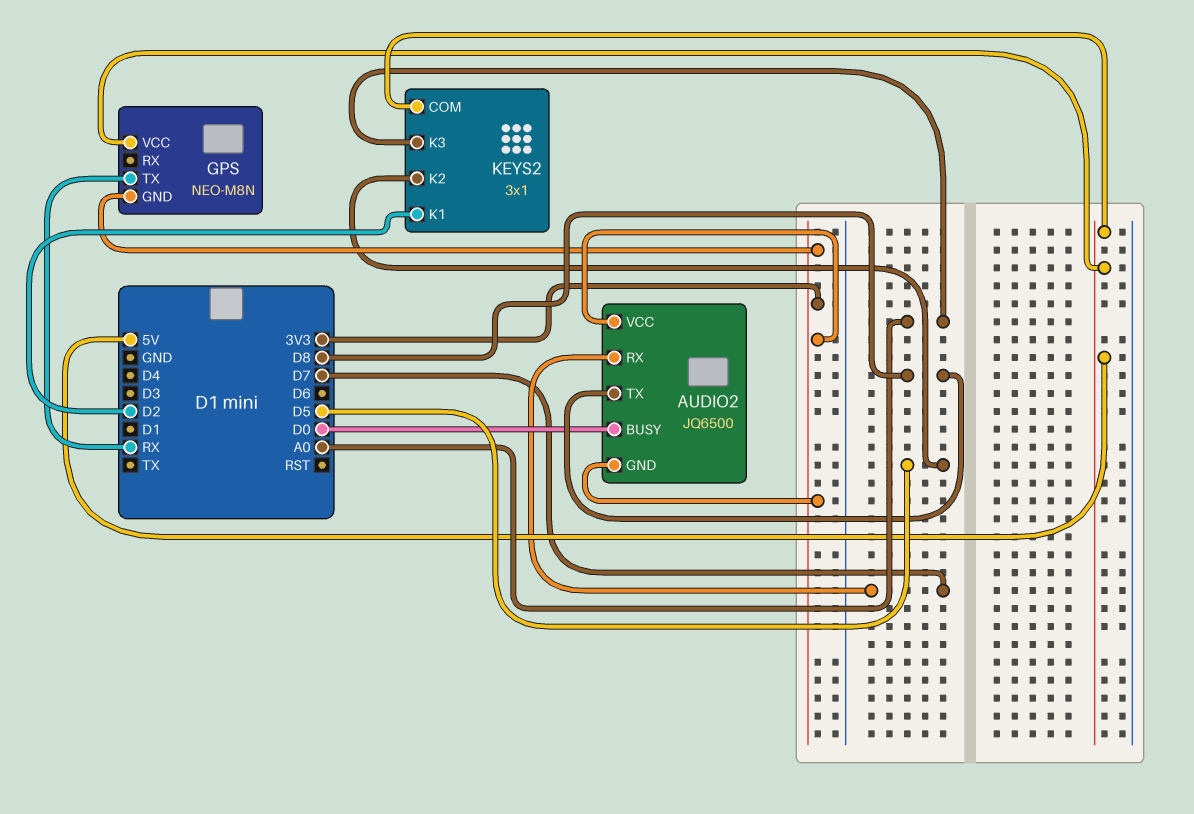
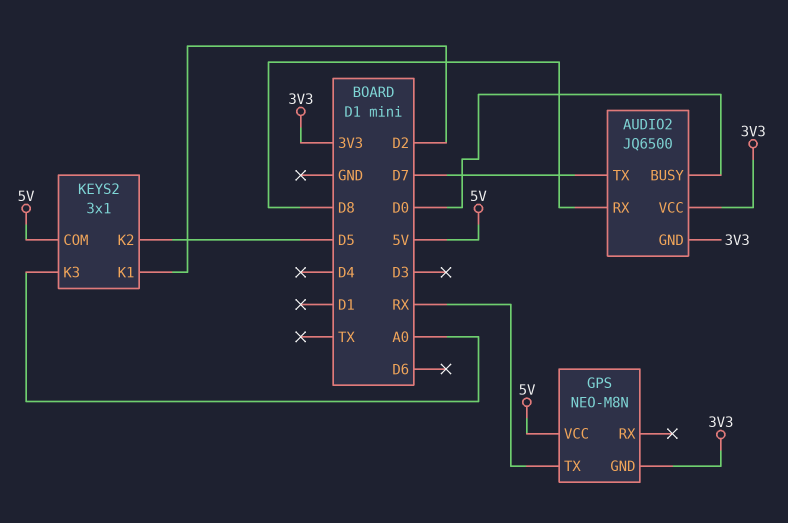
AUDIO2 pin RX: D7 -> D8
AUDIO2 pin TX: D8 -> D7

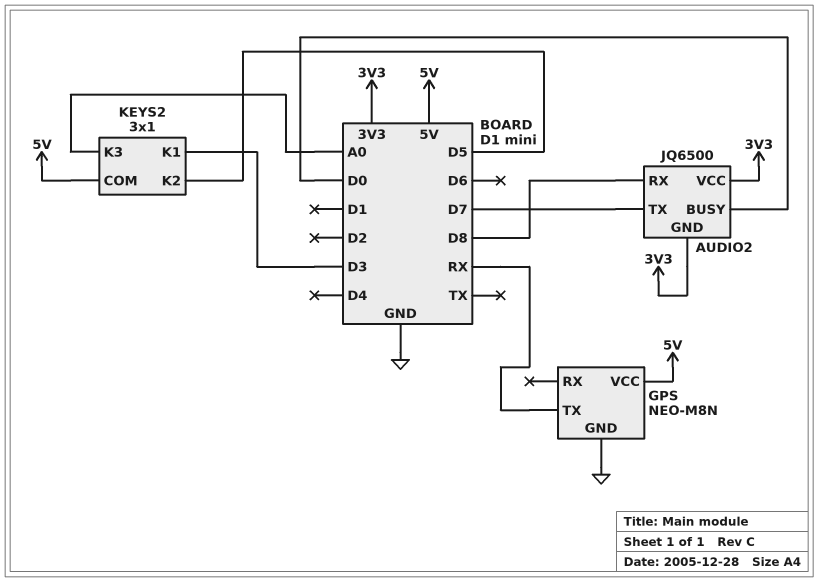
GPS pin GND: 3V3 -> GND
KEYS2 pin K1: D2 -> D3

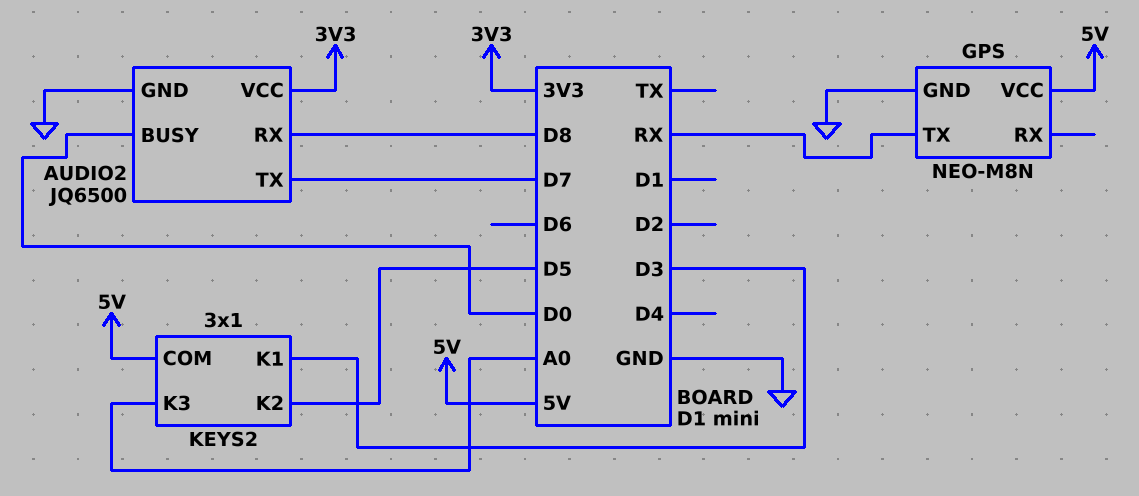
AUDIO2 pin GND: 3V3 -> GND

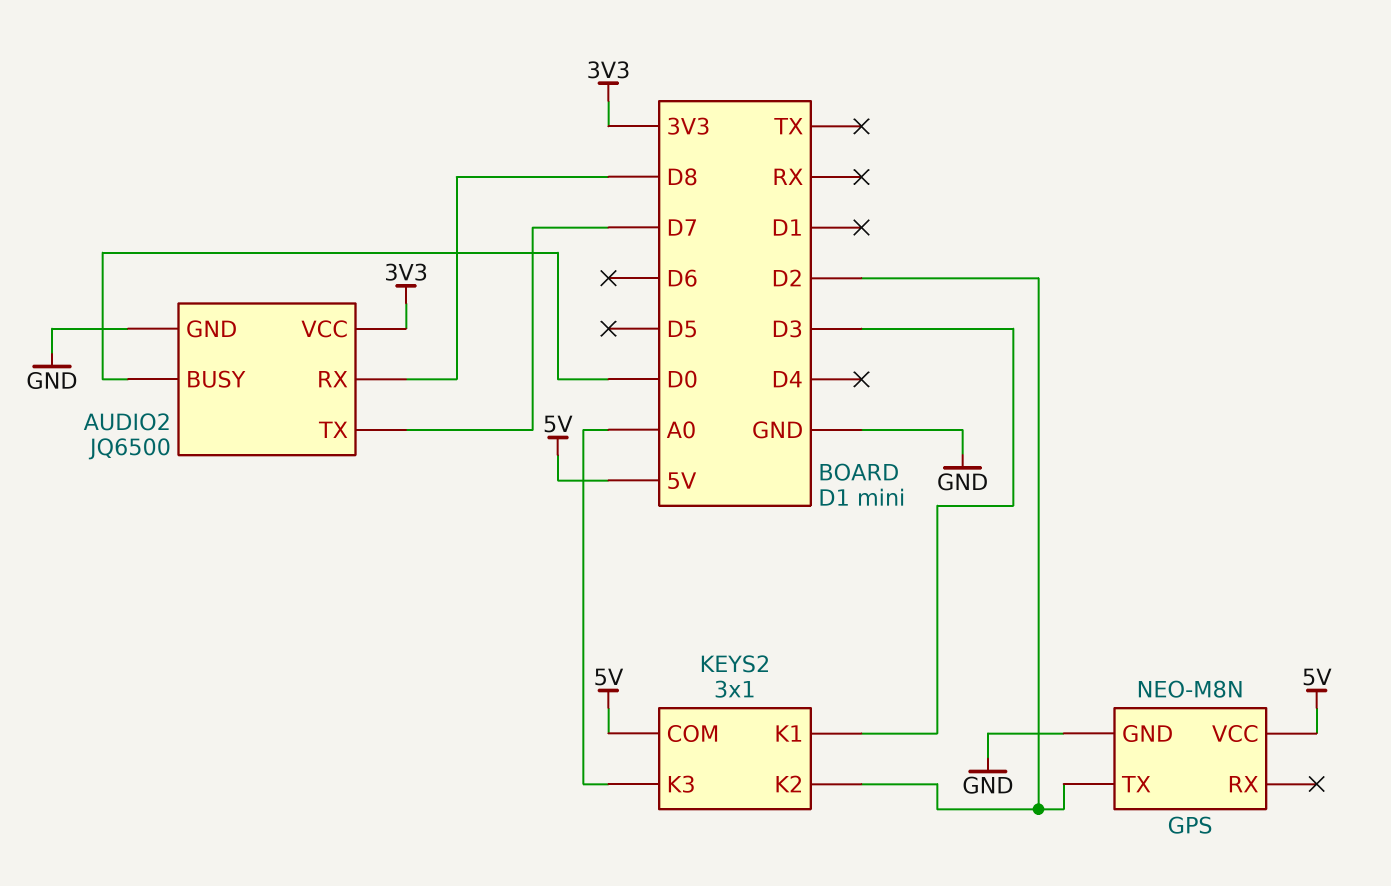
GPS pin TX: RX -> D2
KEYS2 pin K2: D5 -> D2

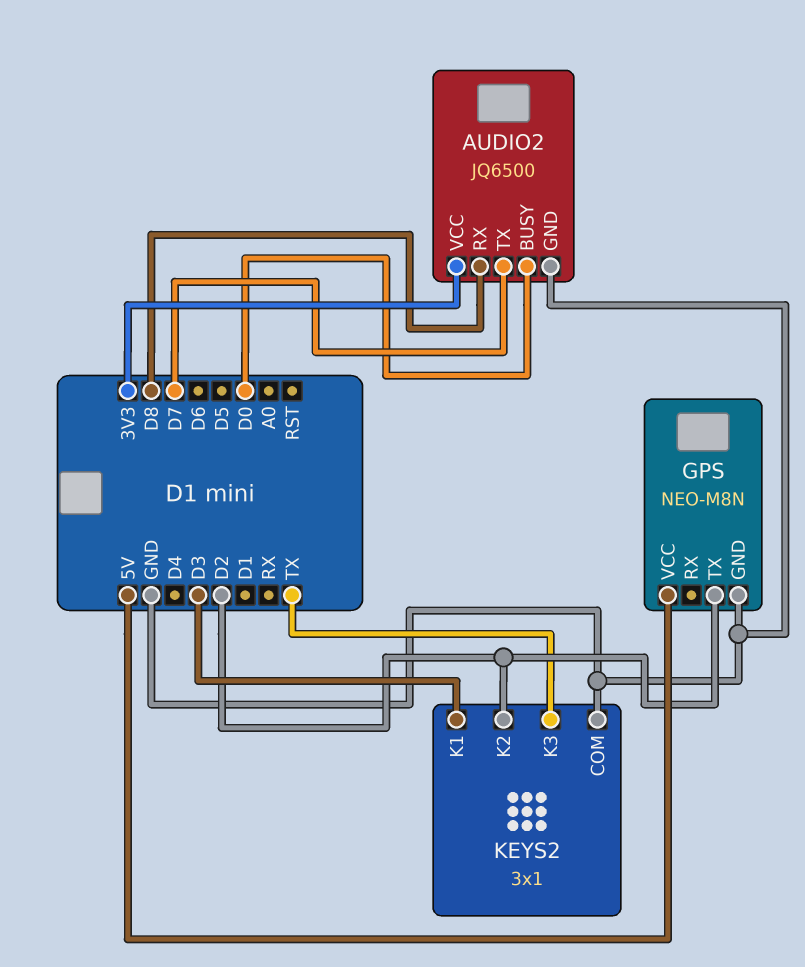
KEYS2 pin COM: 5V -> GND
KEYS2 pin K3: A0 -> TX

